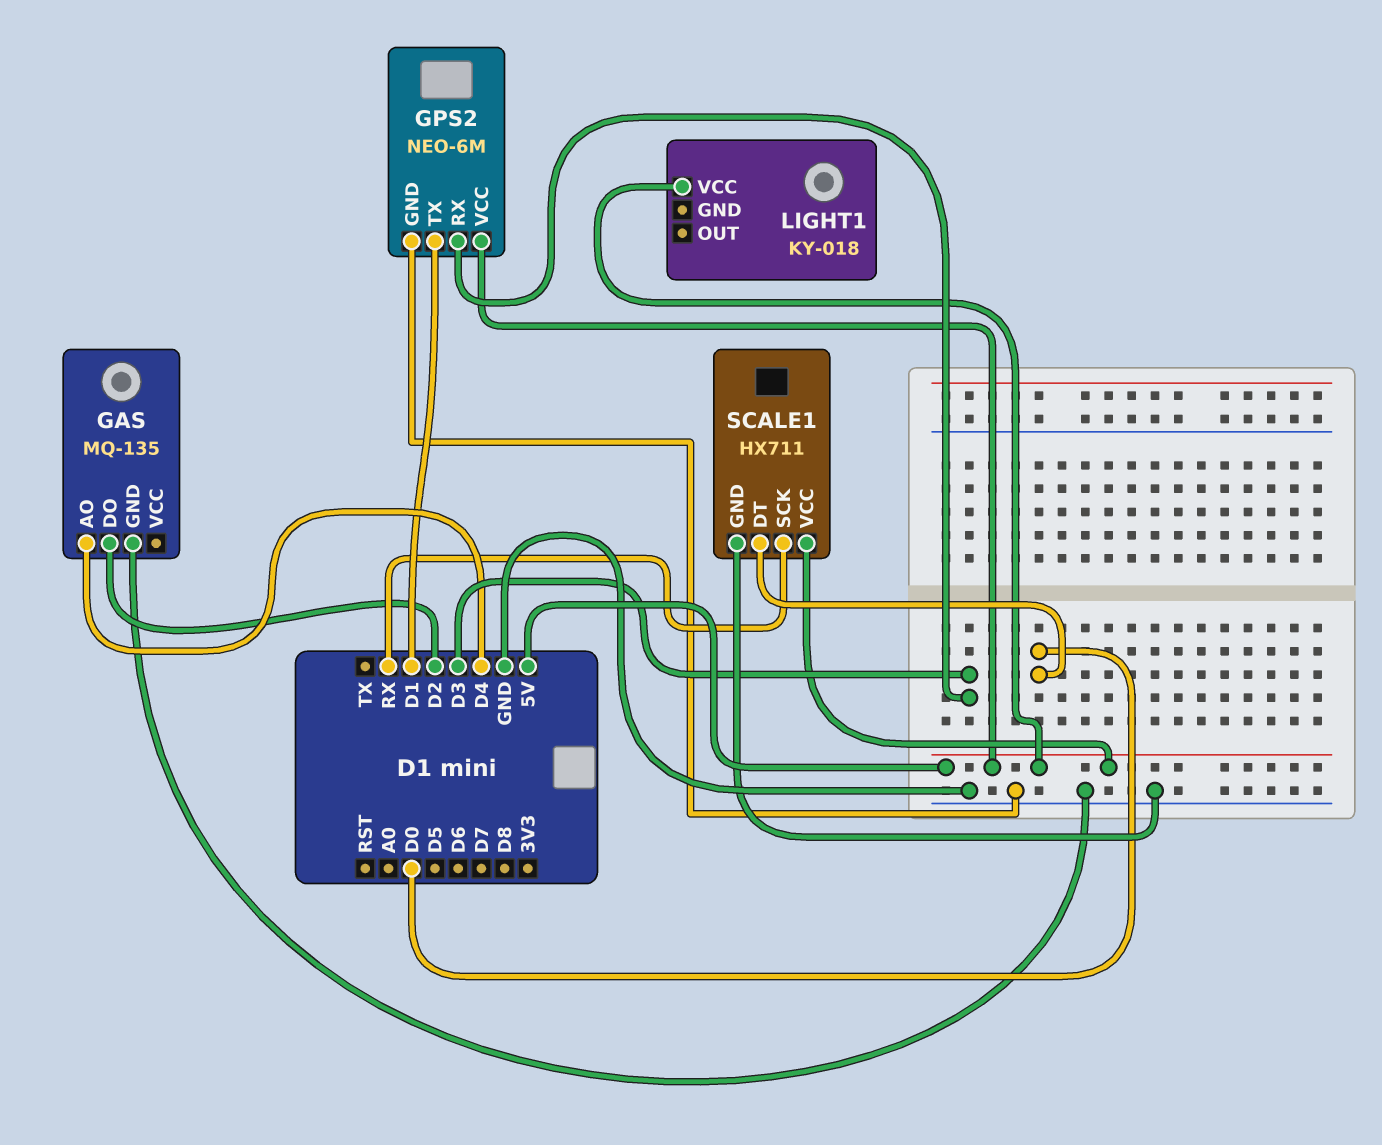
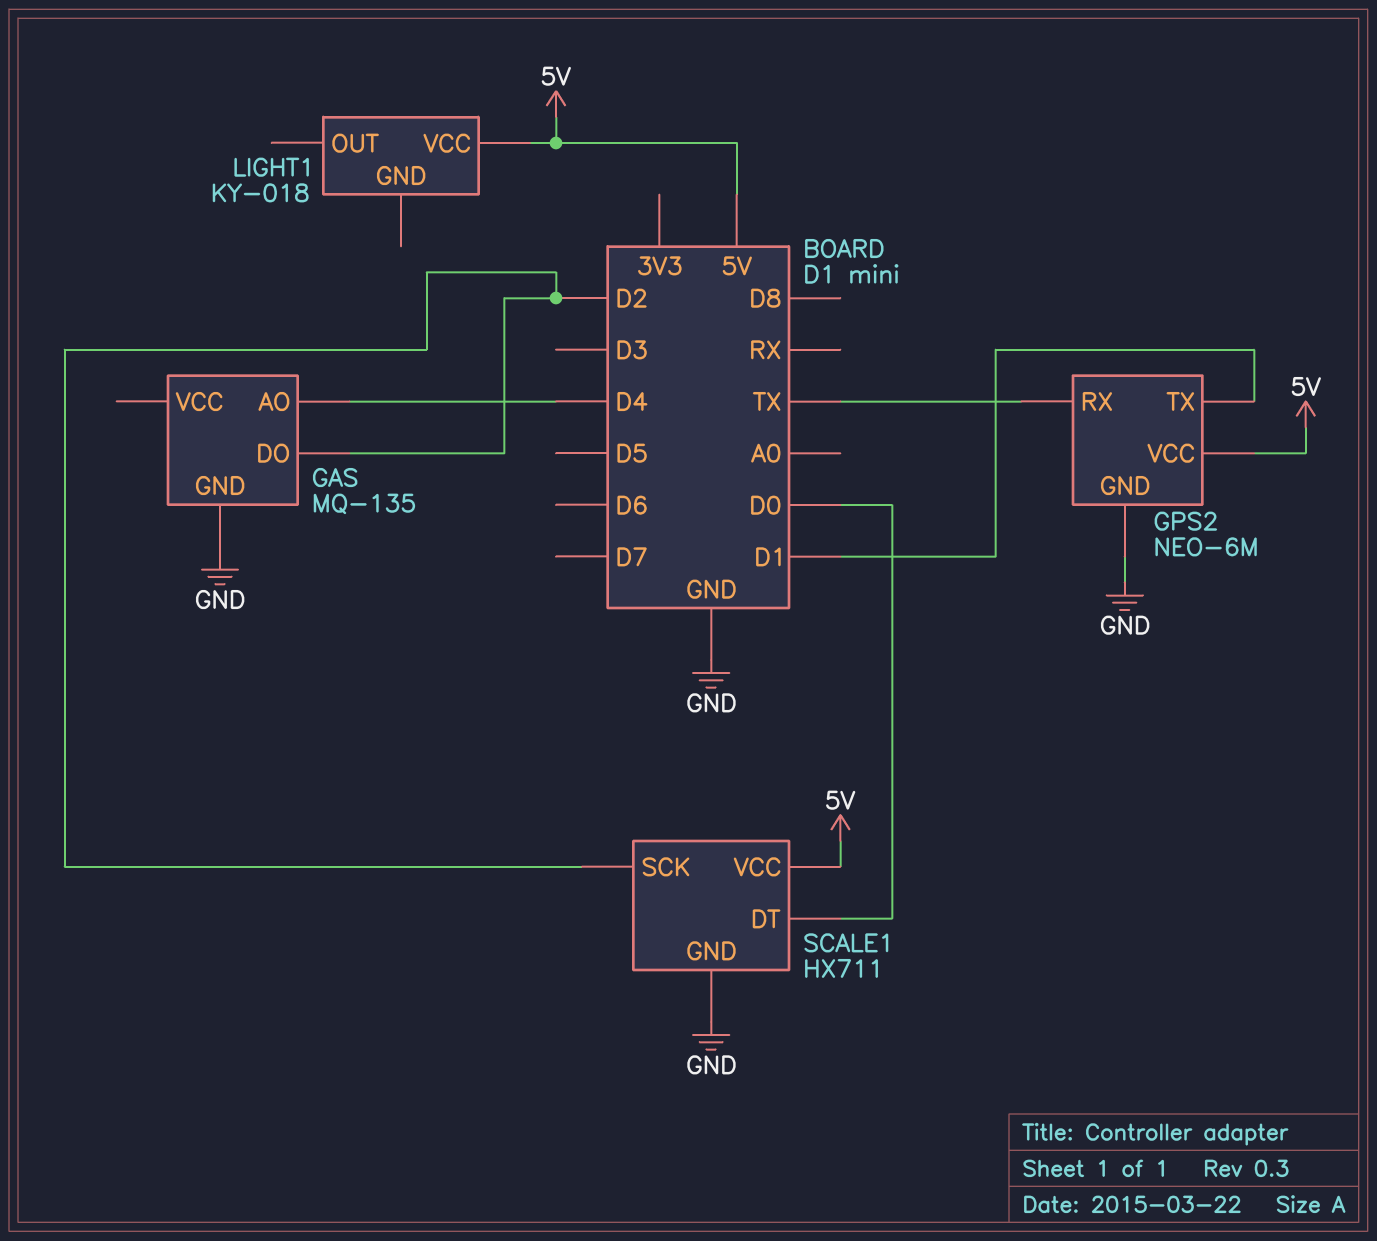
GPS2 pin RX: D3 -> TX
SCALE1 pin SCK: RX -> D2

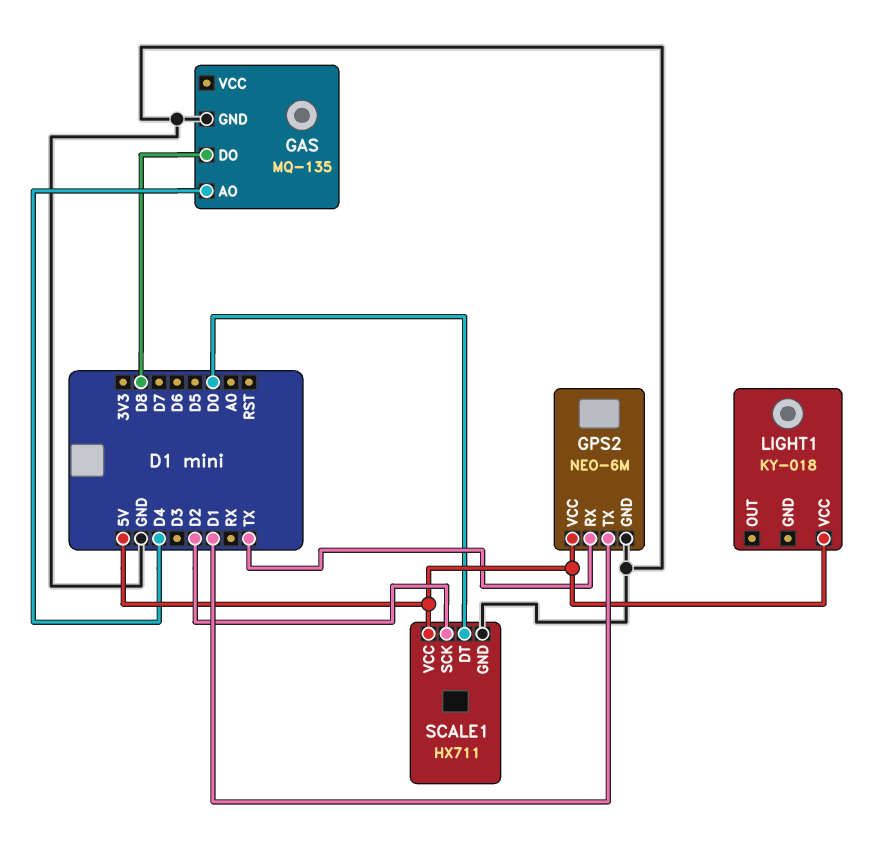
GAS pin DO: D2 -> D8

